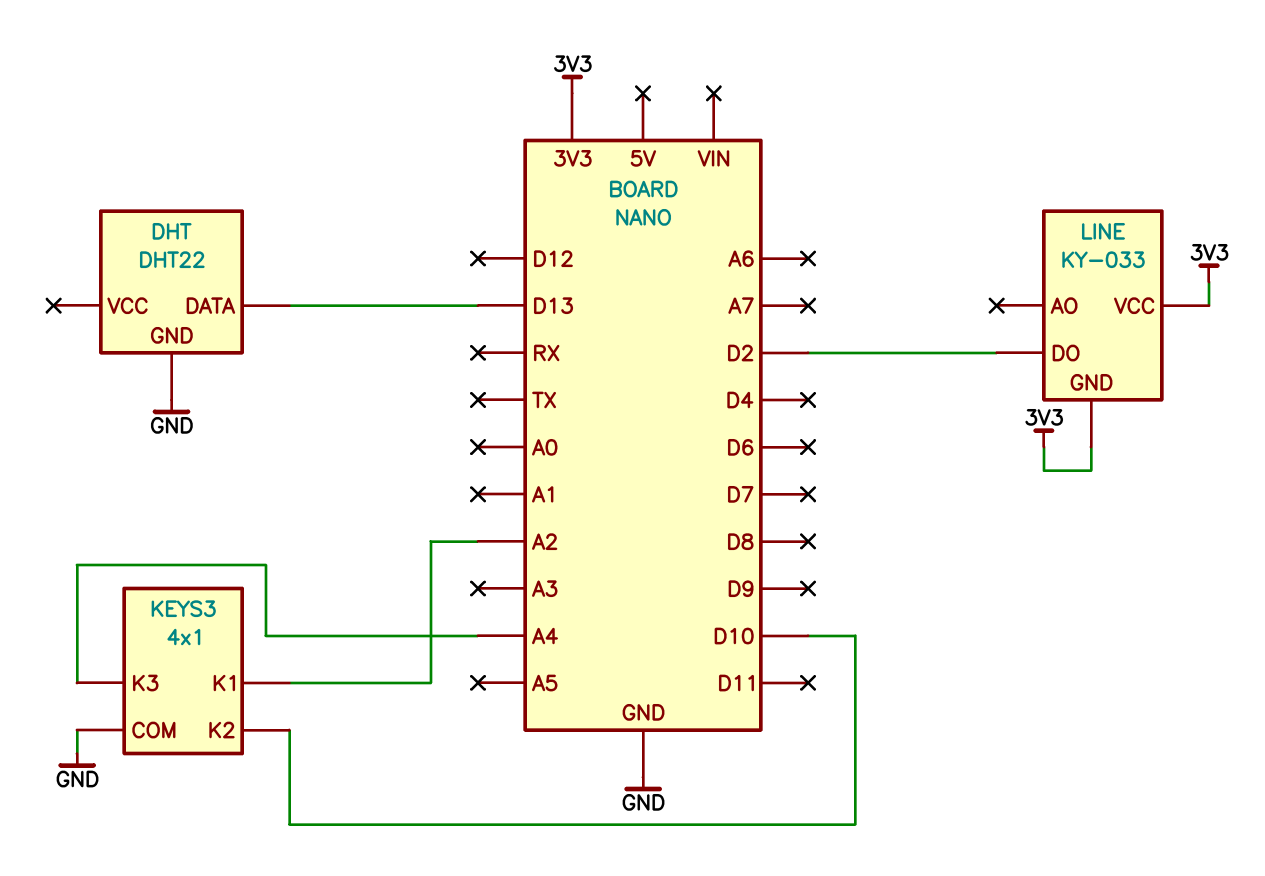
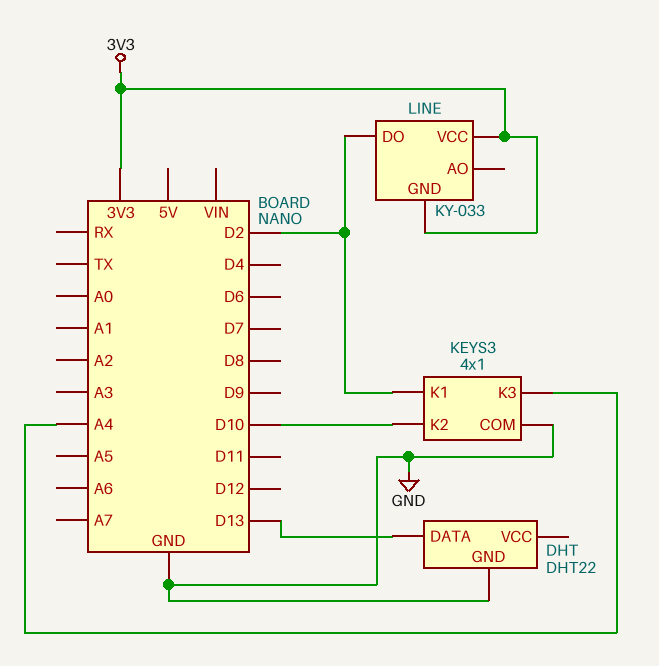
KEYS3 pin K1: A2 -> D2

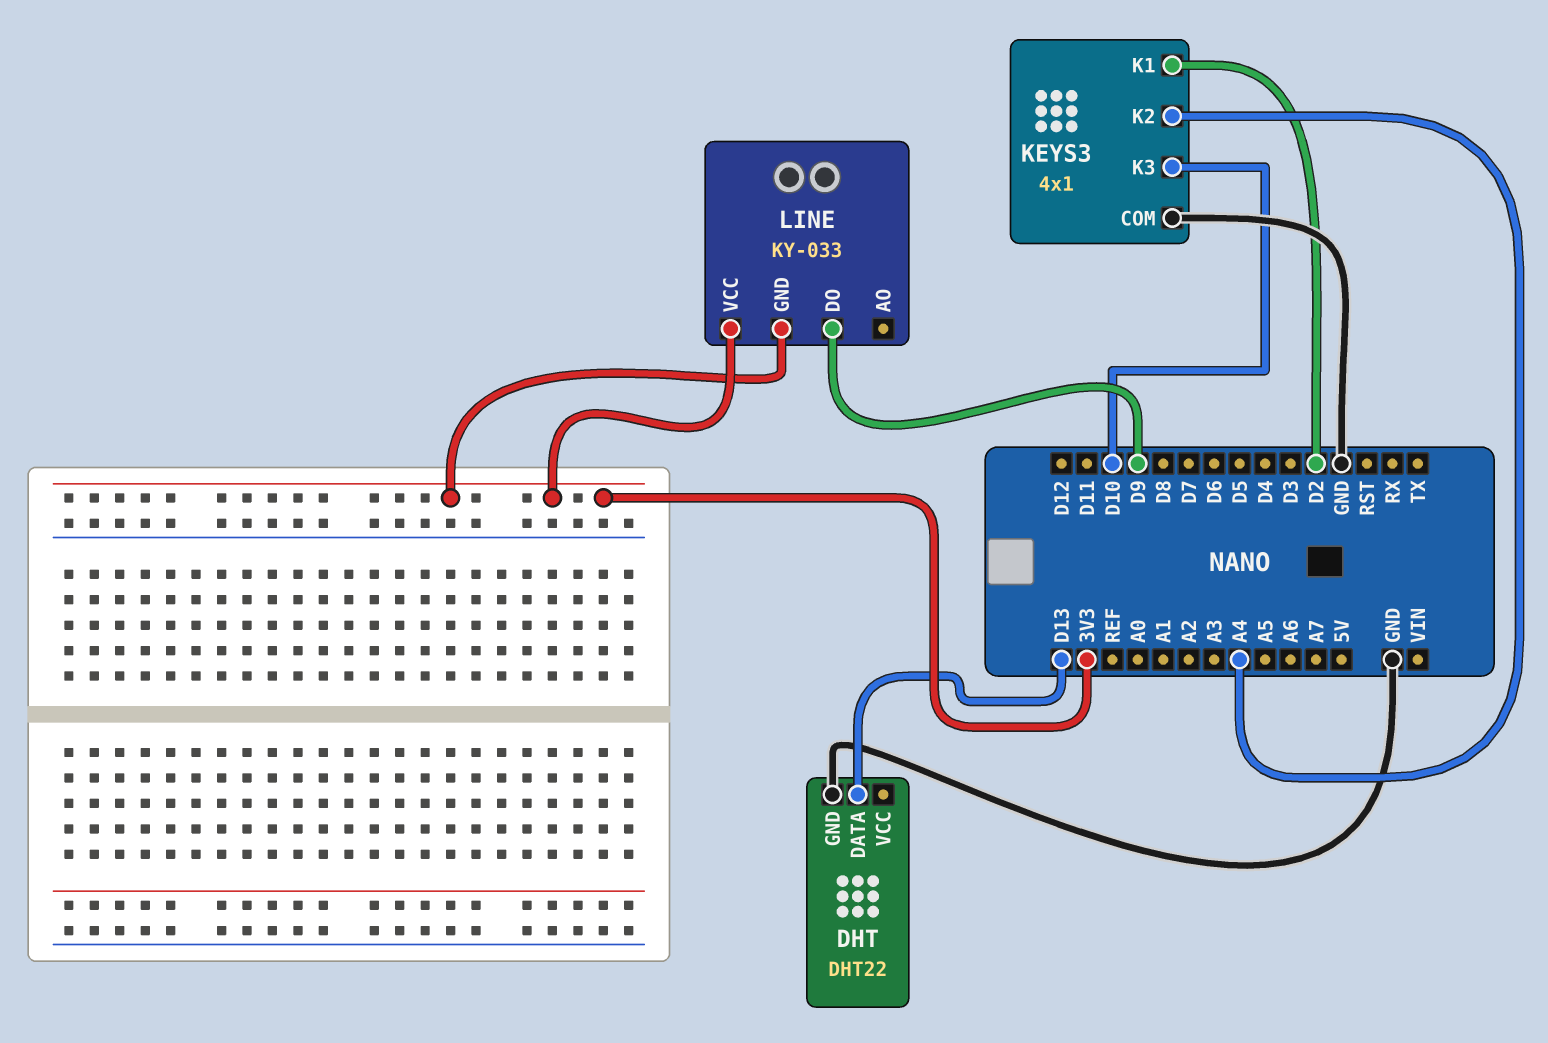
KEYS3 pin K2: D10 -> A4
KEYS3 pin K3: A4 -> D10
LINE pin DO: D2 -> D9

